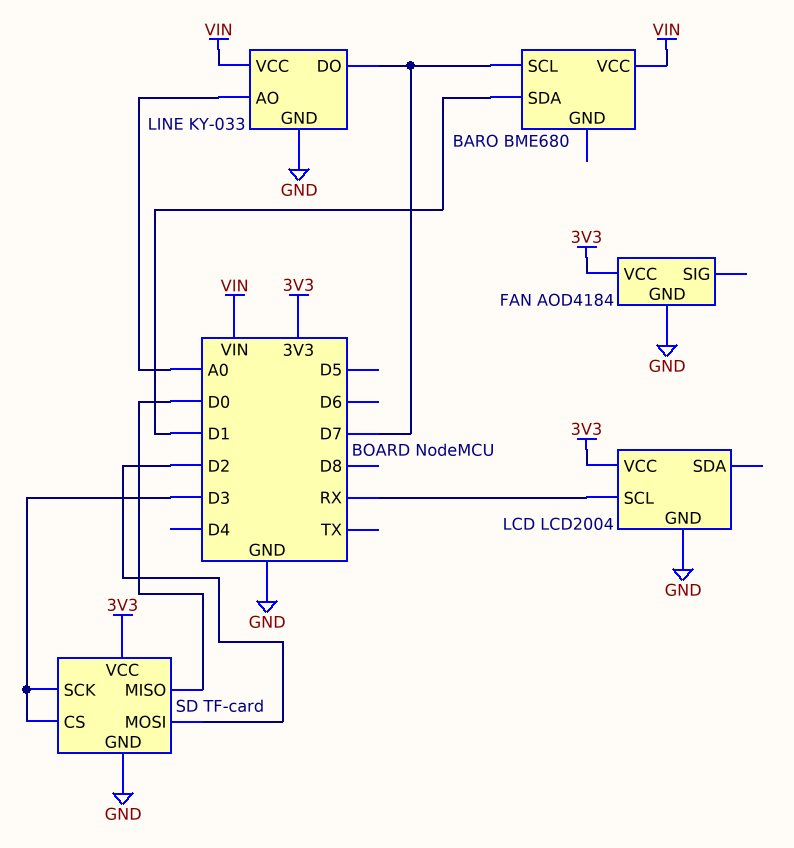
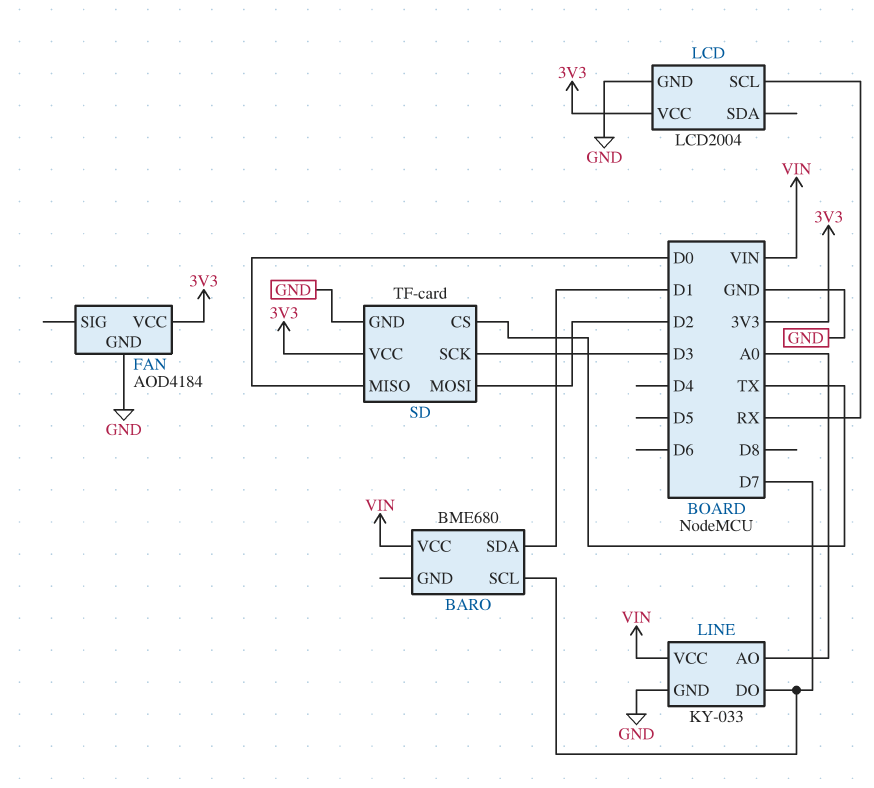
SD pin CS: D3 -> TX

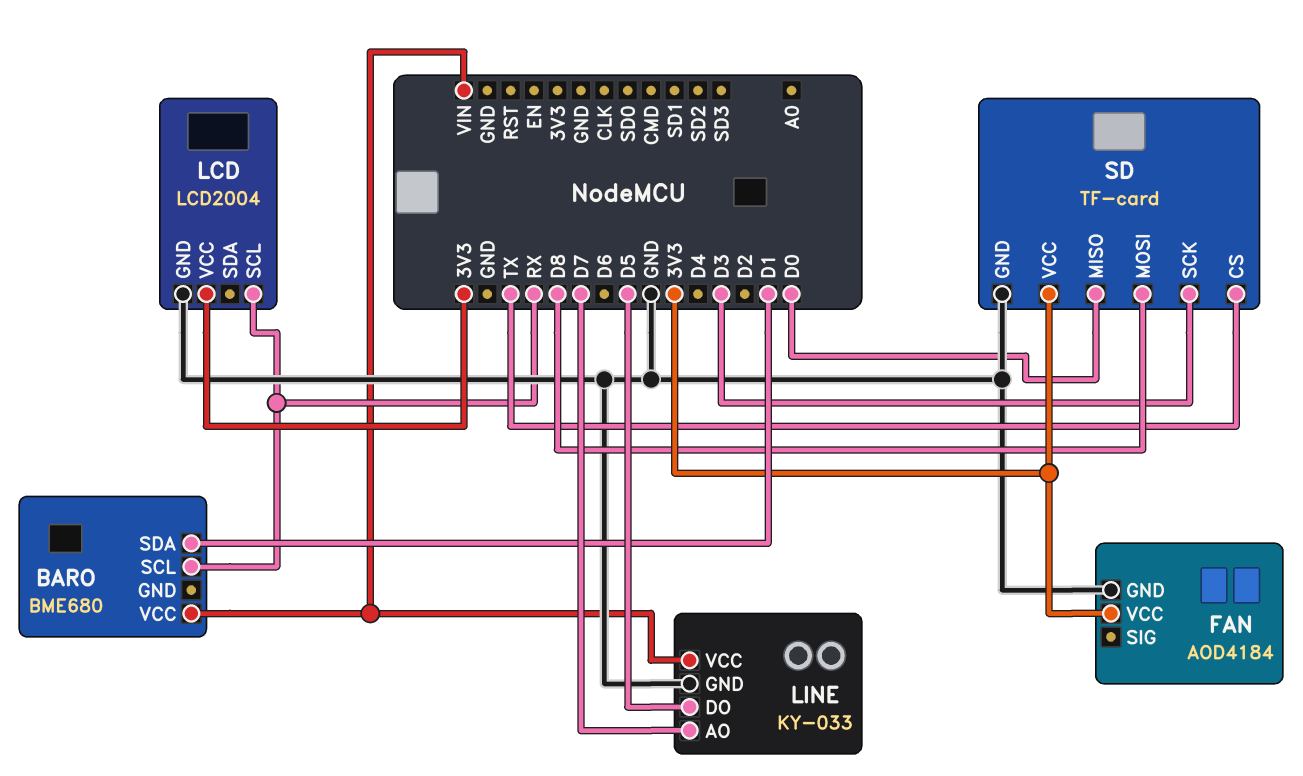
BARO pin SCL: D7 -> RX
LINE pin AO: A0 -> D7
LINE pin DO: D7 -> D5
SD pin MOSI: D2 -> D8

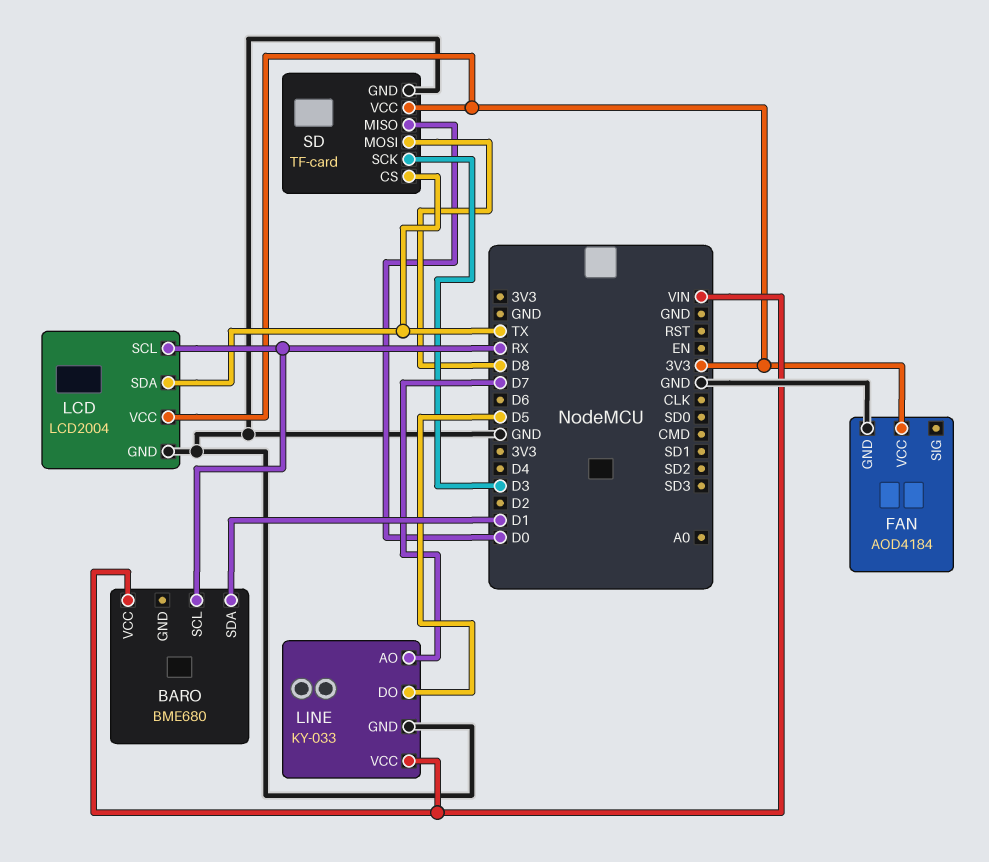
LCD pin SDA: none -> TX

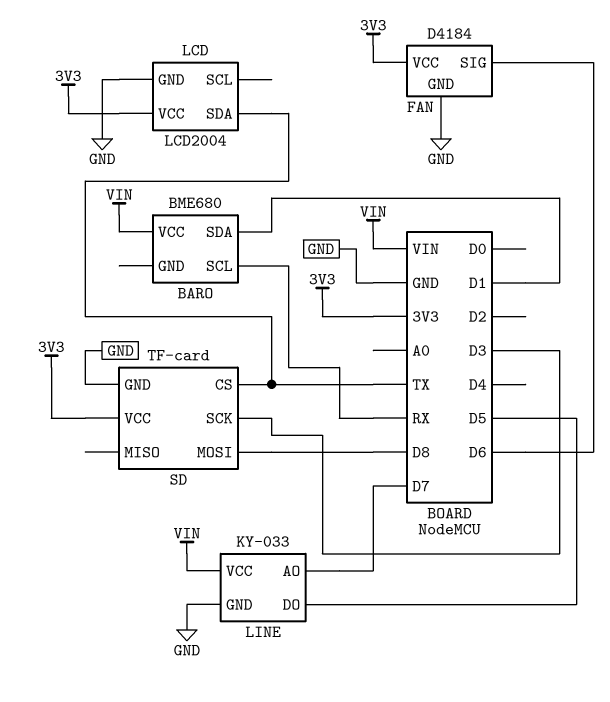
FAN: AOD4184 -> D4184
FAN pin SIG: none -> D6
LCD pin SCL: RX -> none
SD pin MISO: D0 -> none

